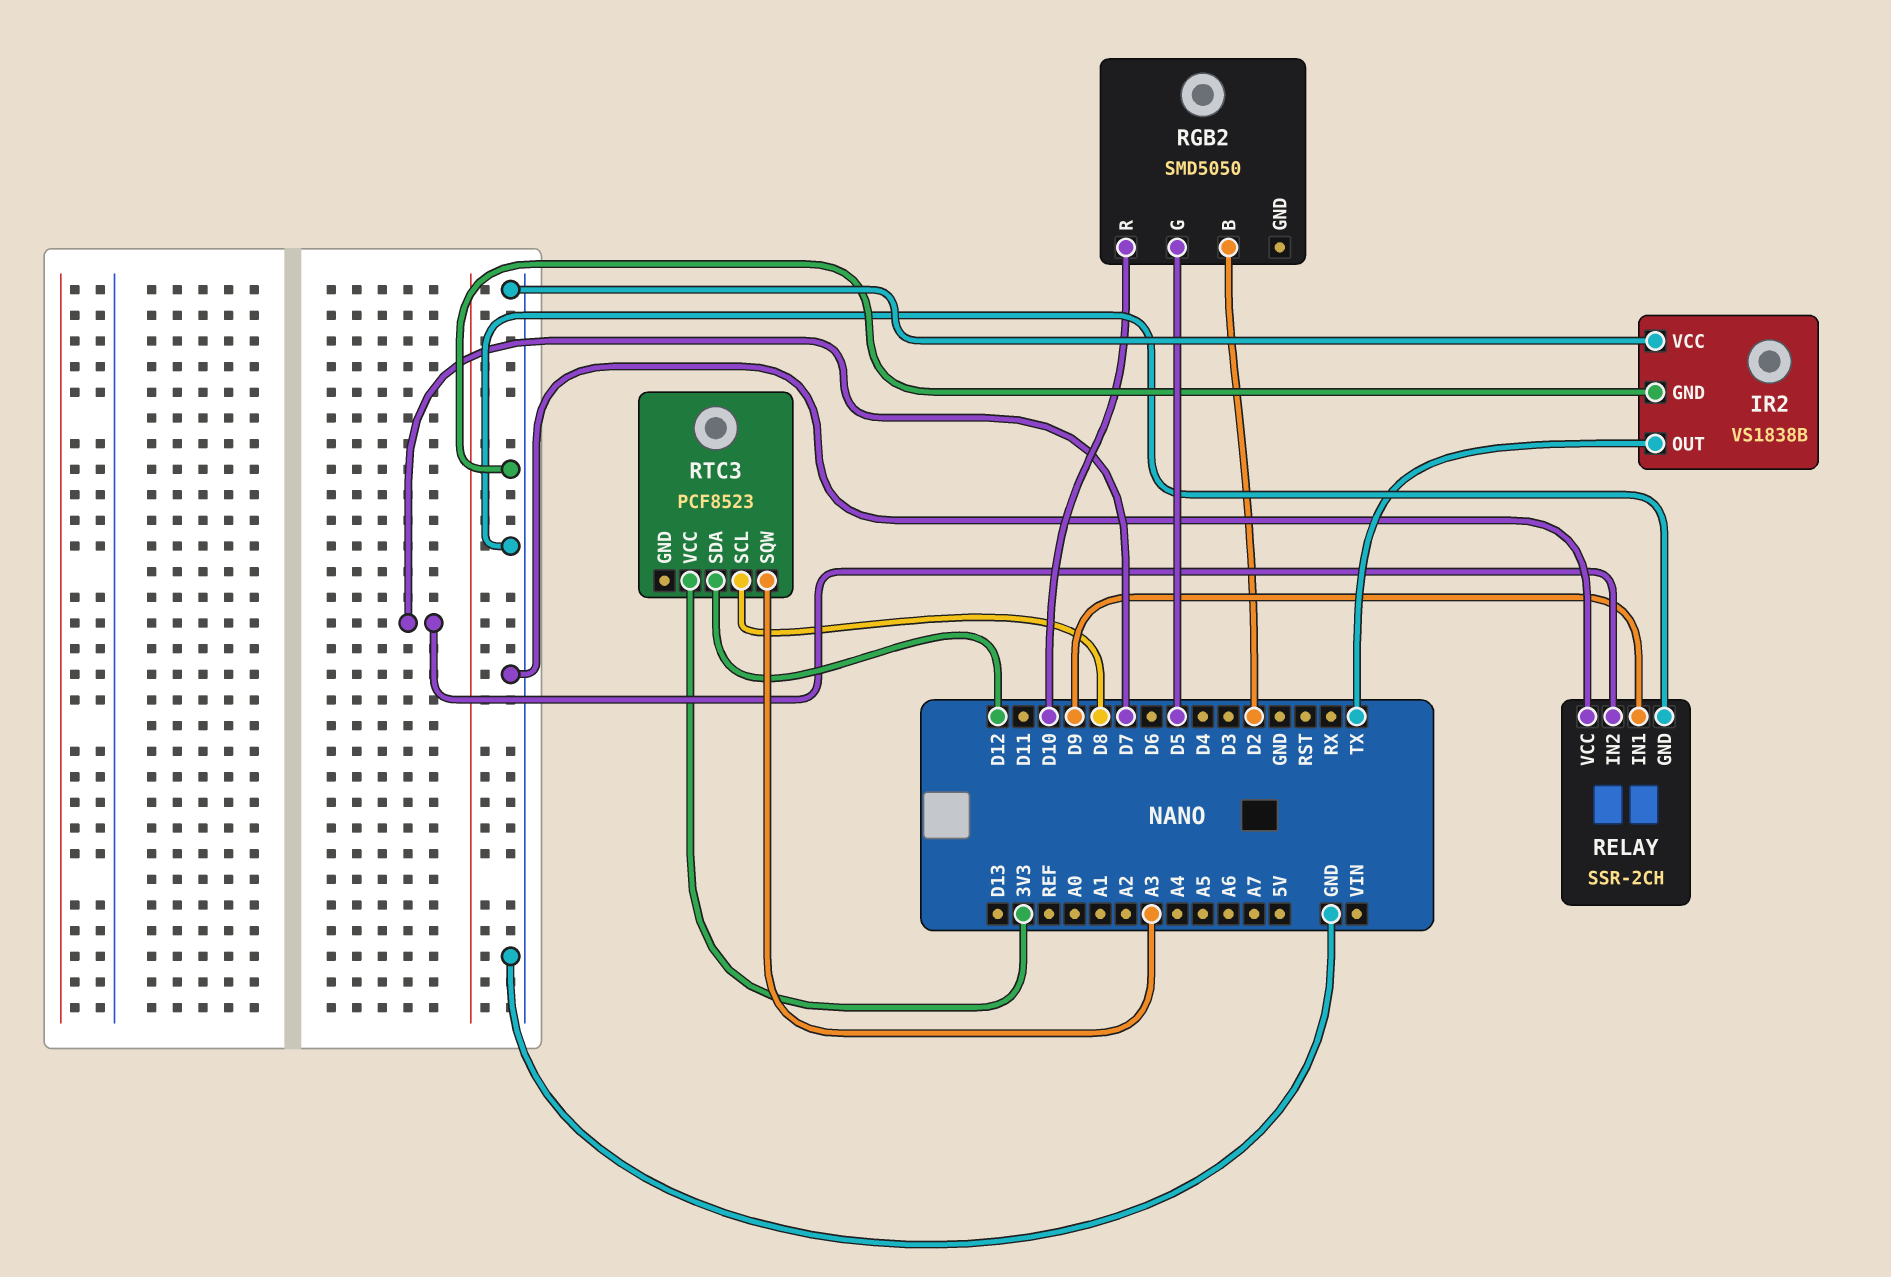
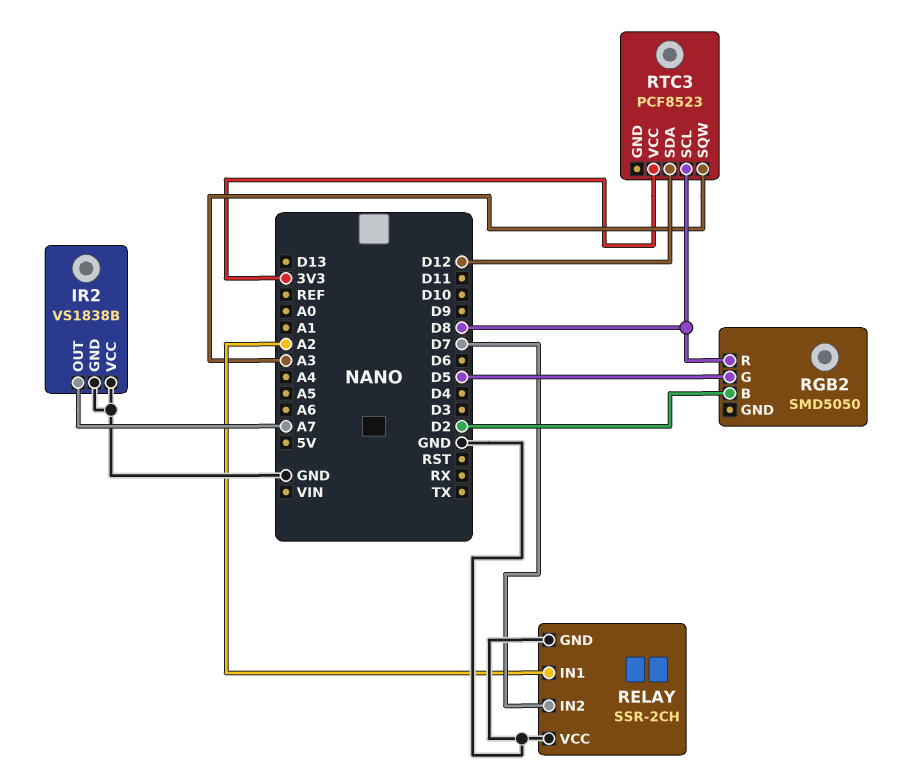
IR2 pin OUT: TX -> A7
RELAY pin IN1: D9 -> A2
RGB2 pin R: D10 -> D8

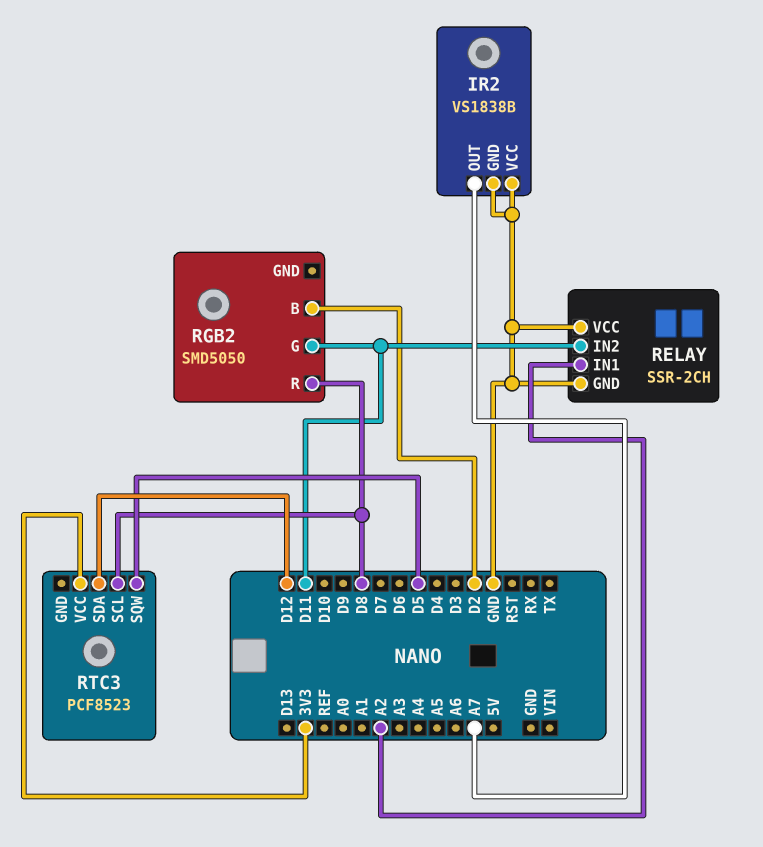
RELAY pin IN2: D7 -> D11
RGB2 pin G: D5 -> D11
RTC3 pin SQW: A3 -> D5

